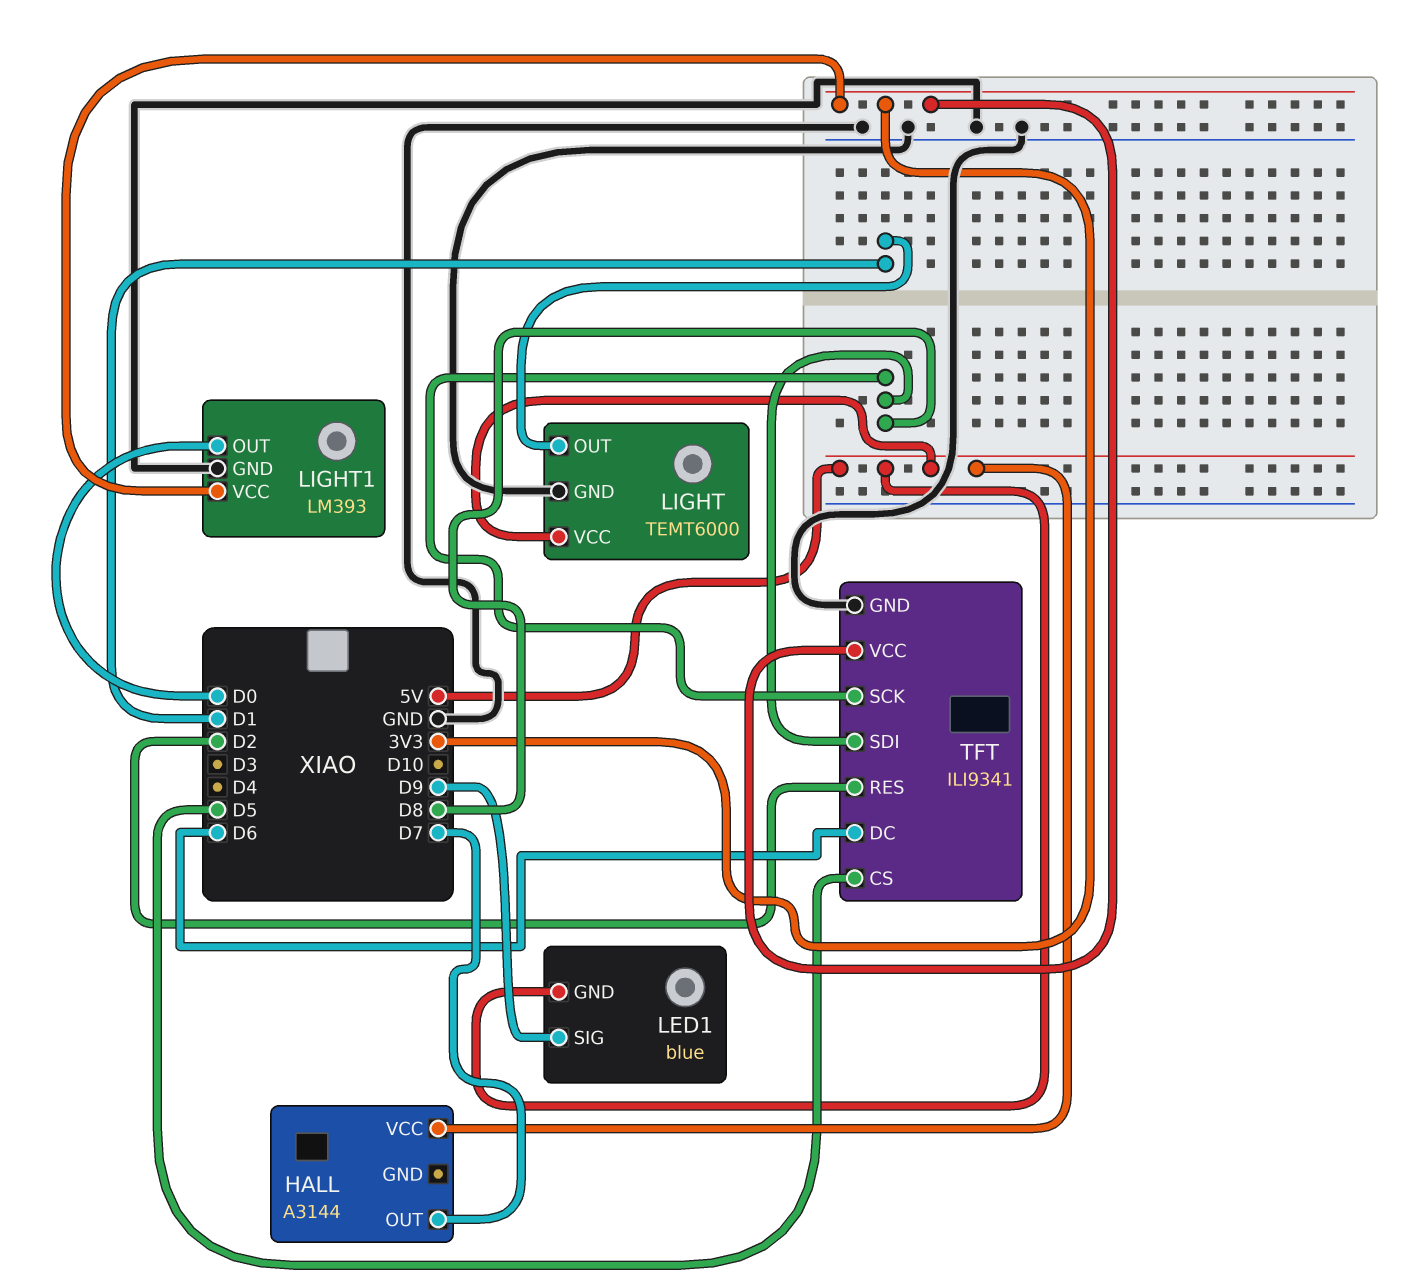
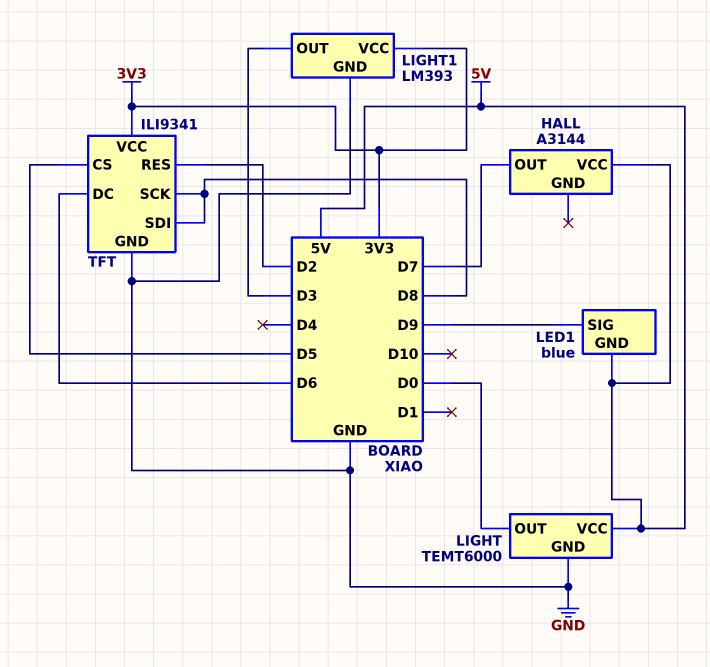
LIGHT pin OUT: D1 -> D0
LIGHT1 pin OUT: D0 -> D3

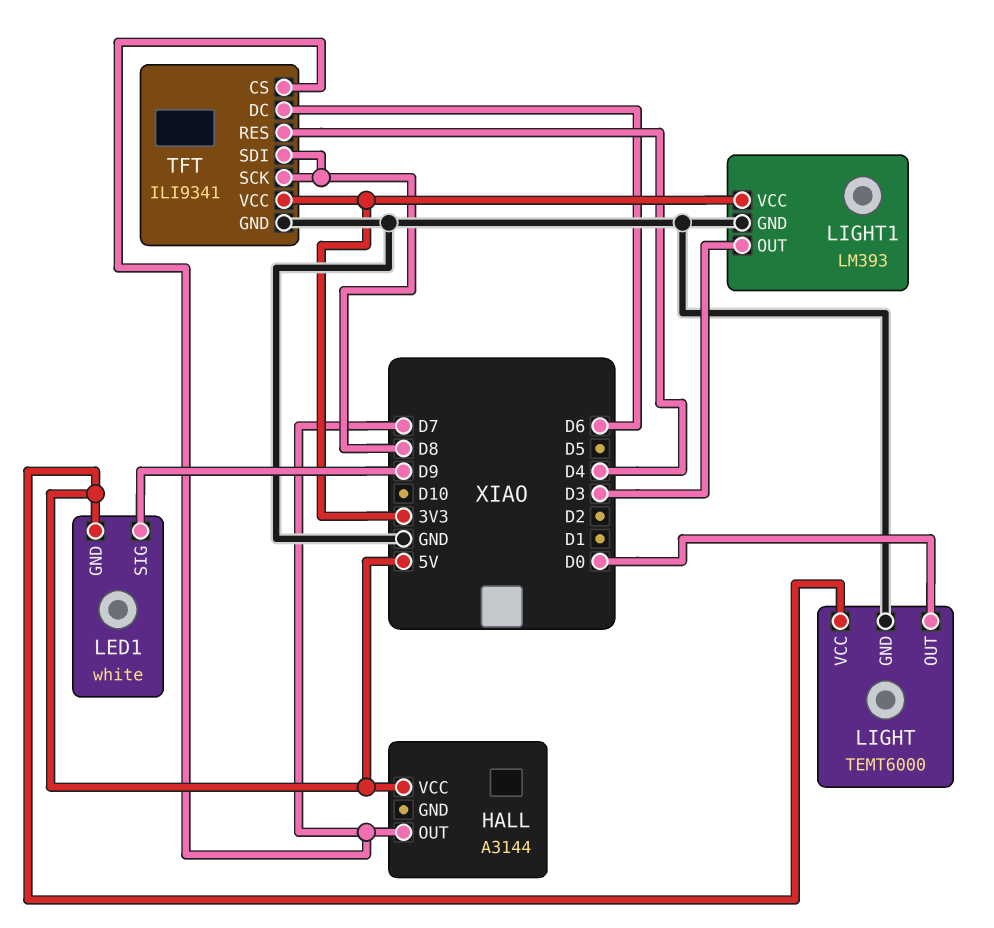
LED1: blue -> white
TFT pin CS: D5 -> D7
TFT pin RES: D2 -> D4

